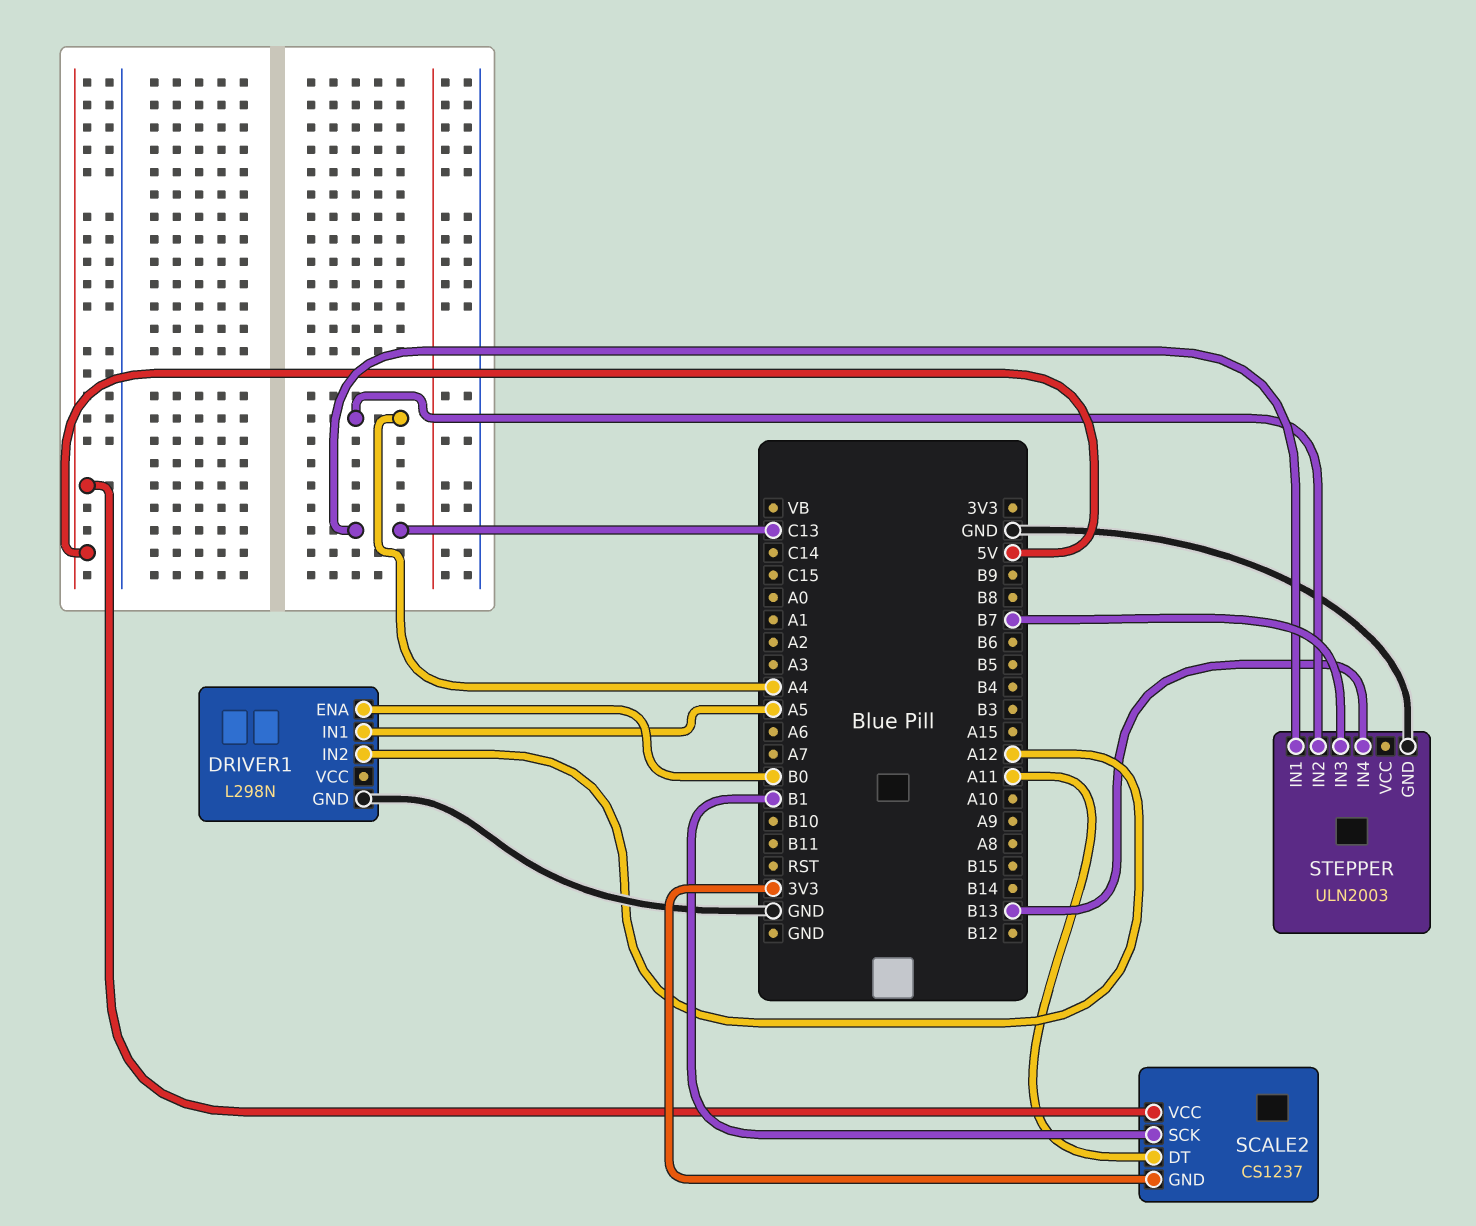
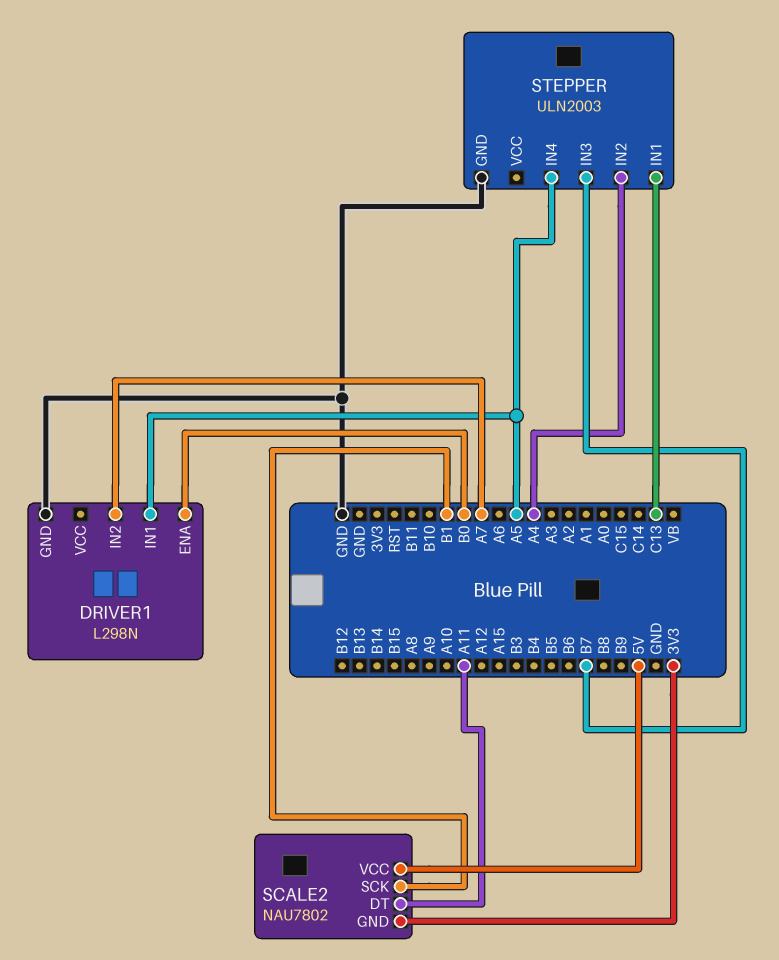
DRIVER1 pin IN2: A12 -> A7
SCALE2: CS1237 -> NAU7802
STEPPER pin IN4: B13 -> A5

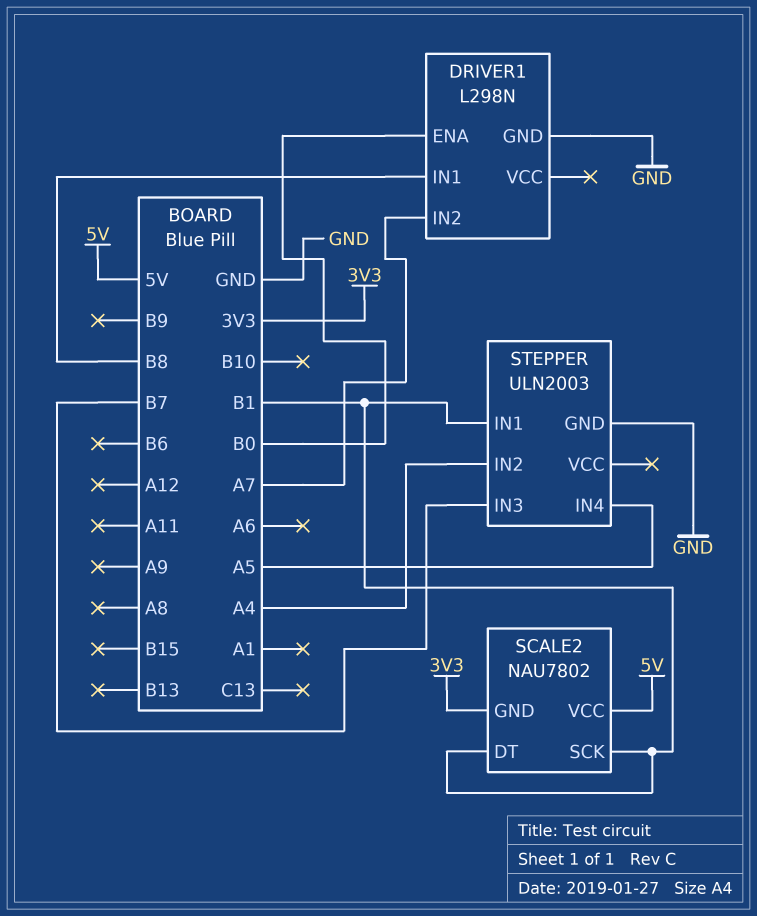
DRIVER1 pin IN1: A5 -> B8
SCALE2 pin DT: A11 -> B1
STEPPER pin IN1: C13 -> B1

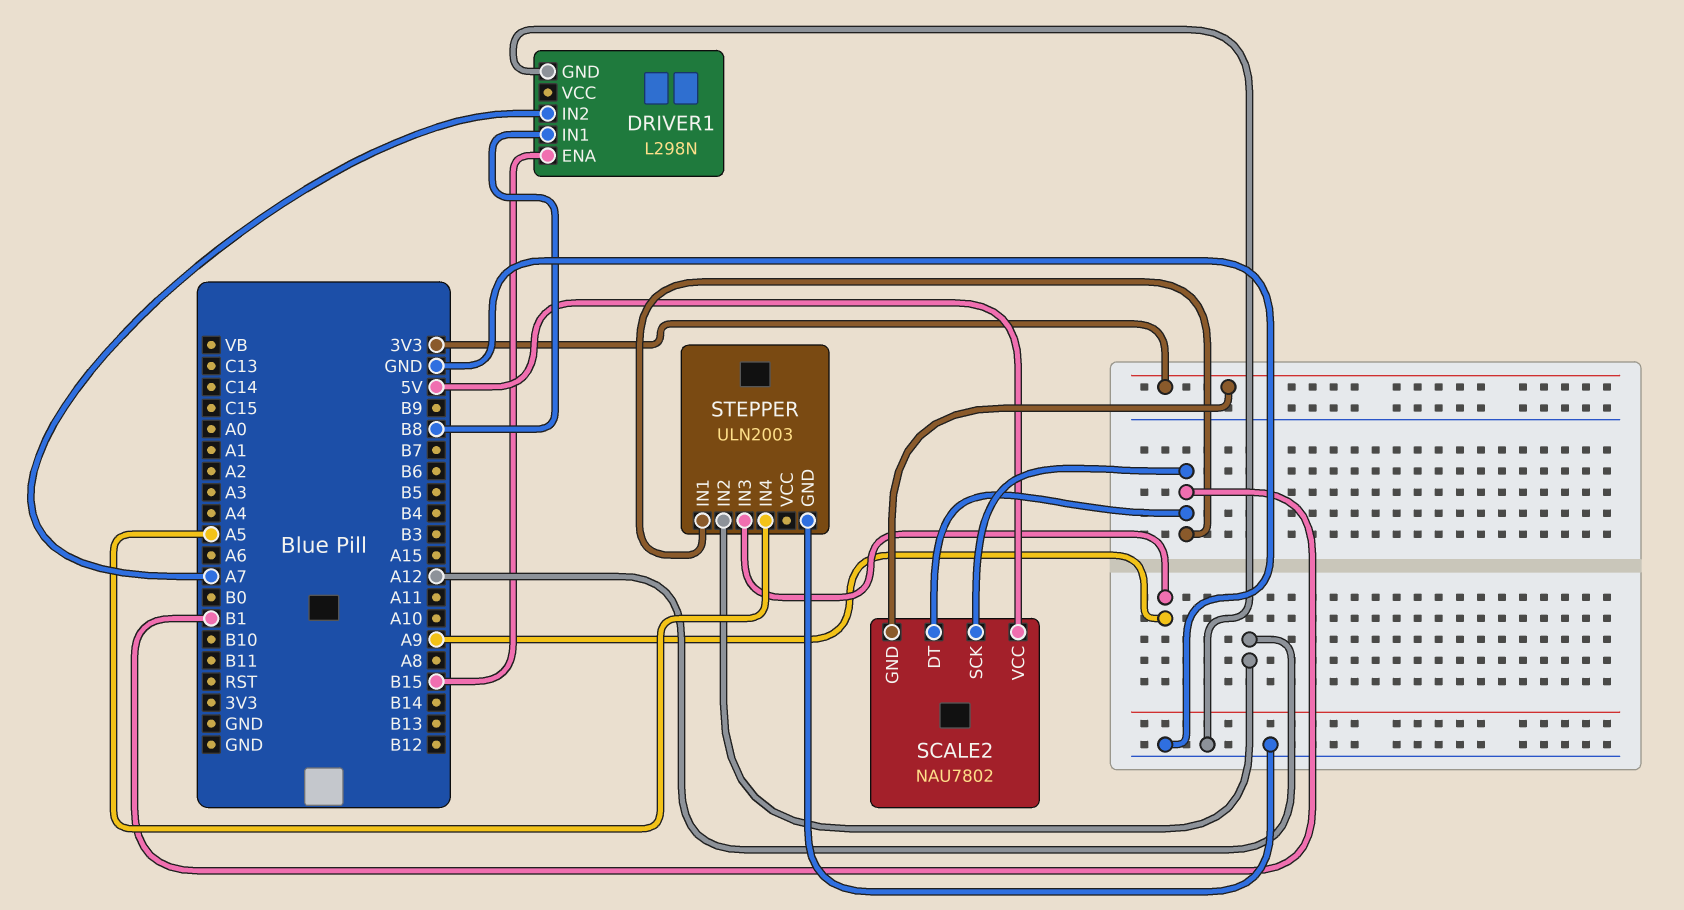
DRIVER1 pin ENA: B0 -> B15
STEPPER pin IN2: A4 -> A12
STEPPER pin IN3: B7 -> A9

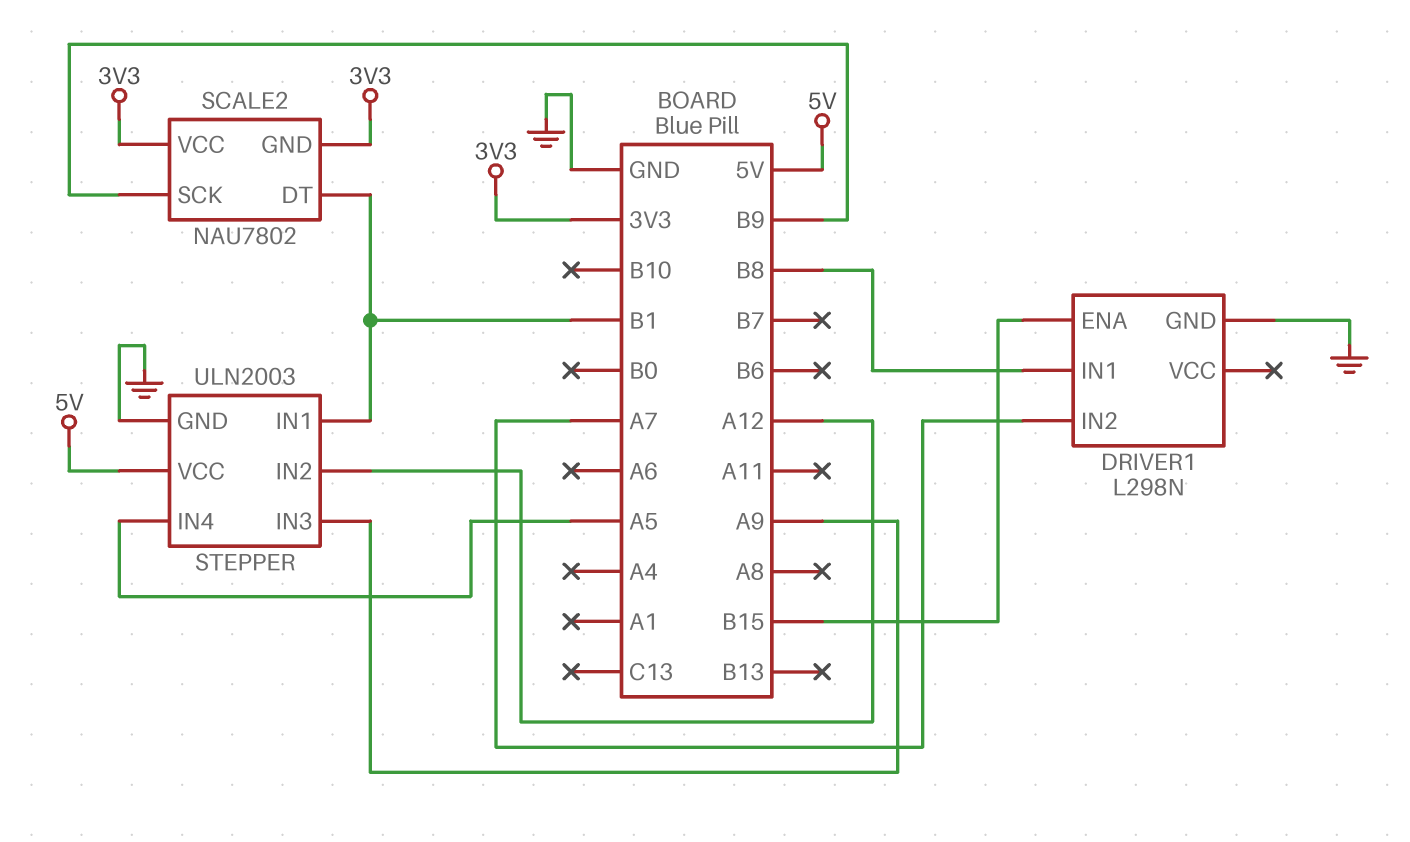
SCALE2 pin SCK: B1 -> B9
SCALE2 pin VCC: 5V -> 3V3
STEPPER pin VCC: none -> 5V

